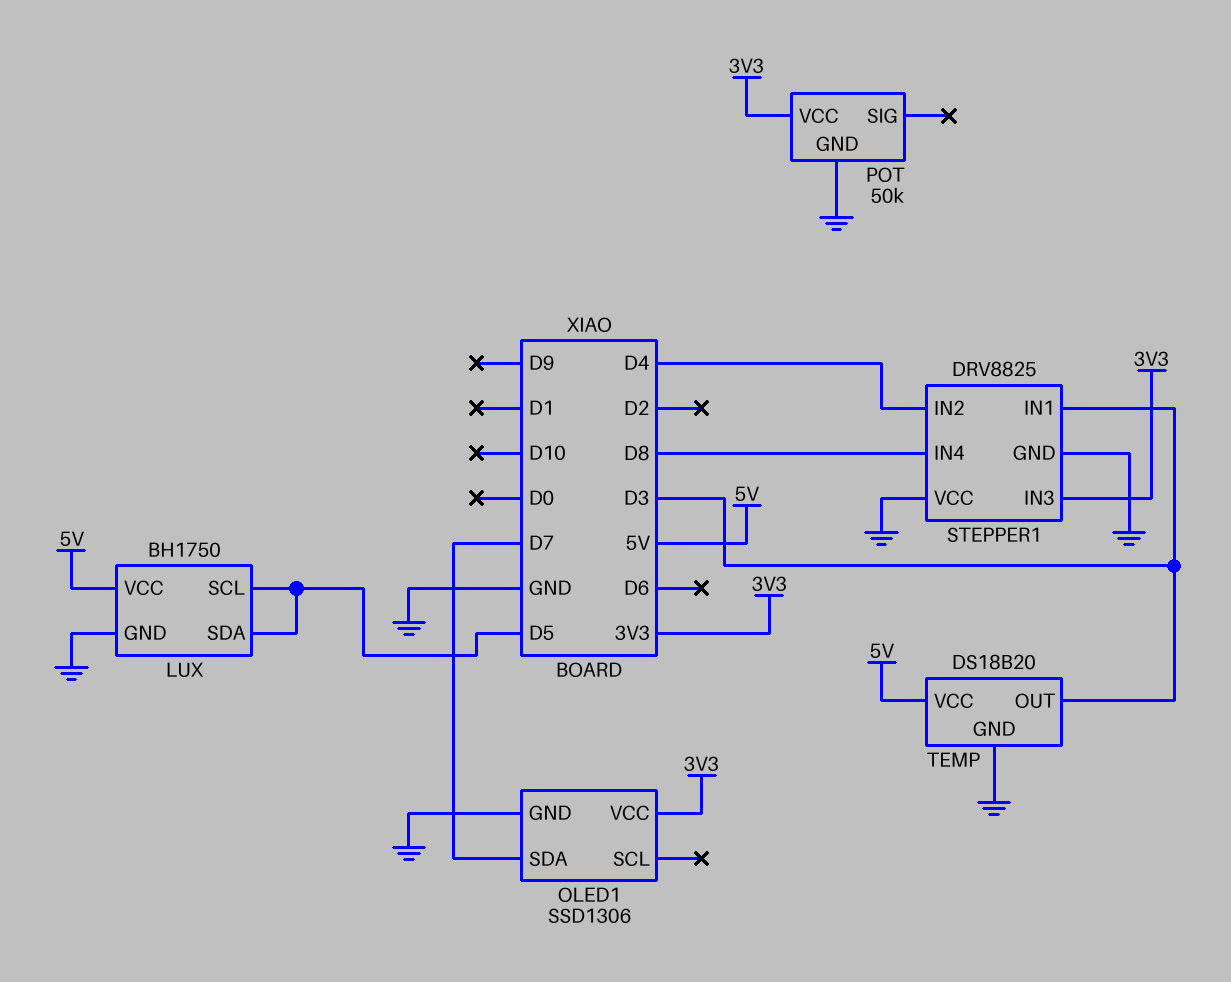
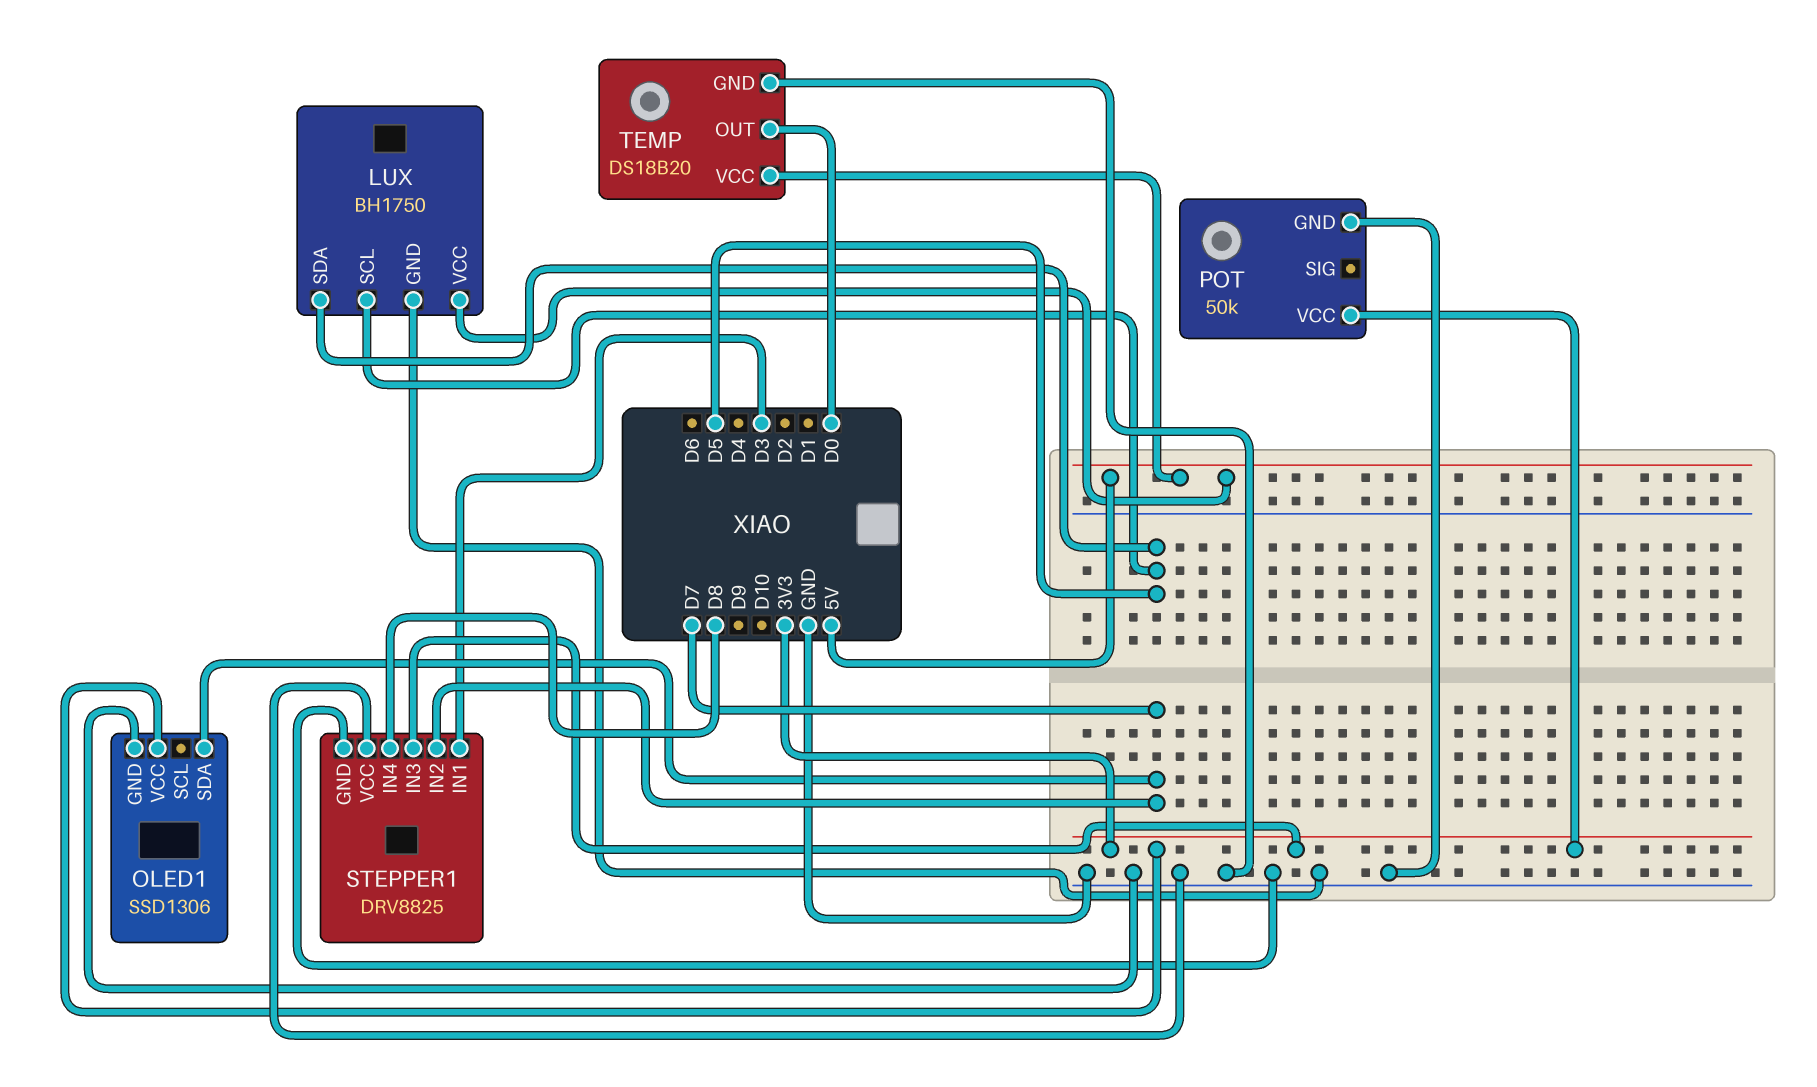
STEPPER1 pin IN2: D4 -> D7
TEMP pin OUT: D3 -> D0

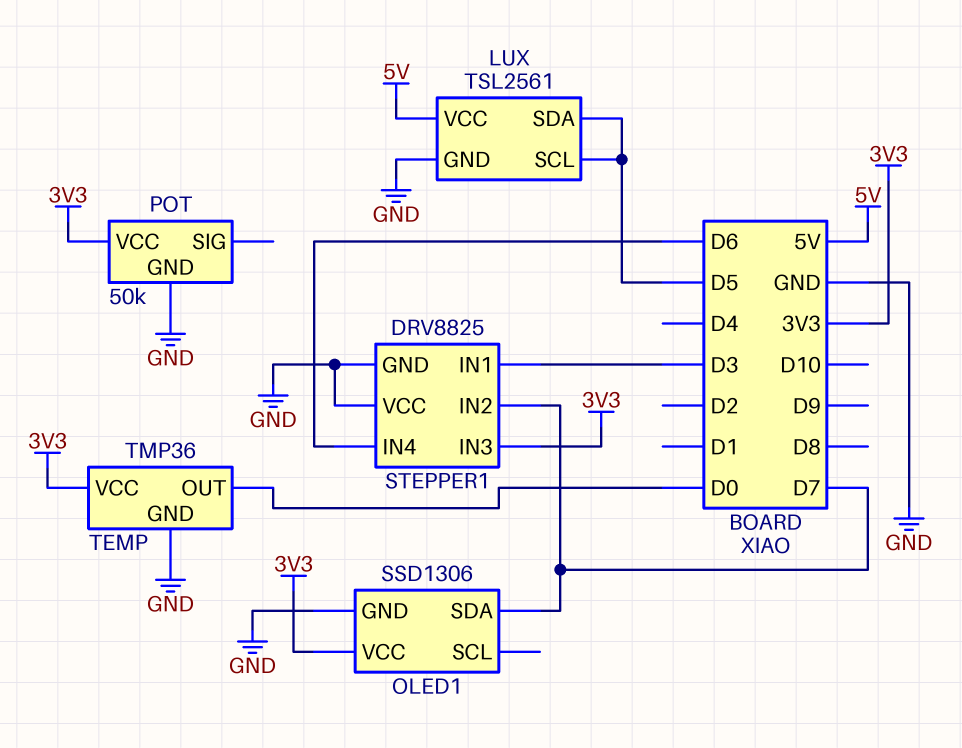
LUX: BH1750 -> TSL2561
STEPPER1 pin IN4: D8 -> D6
TEMP: DS18B20 -> TMP36
TEMP pin VCC: 5V -> 3V3

